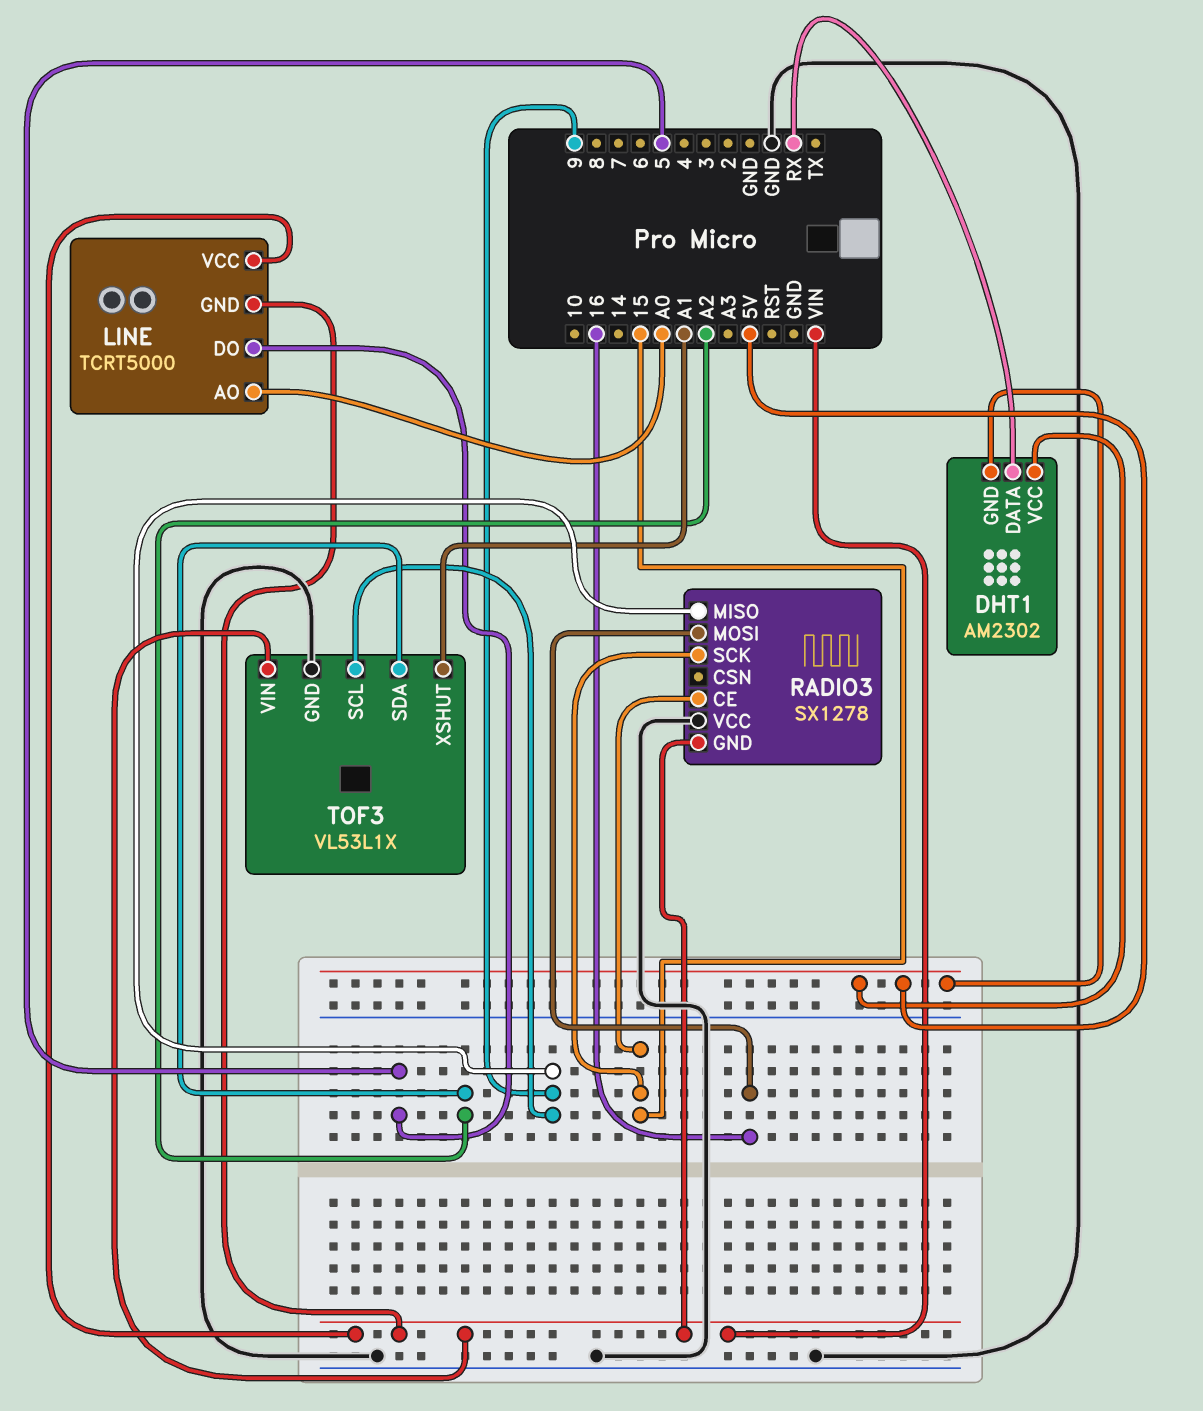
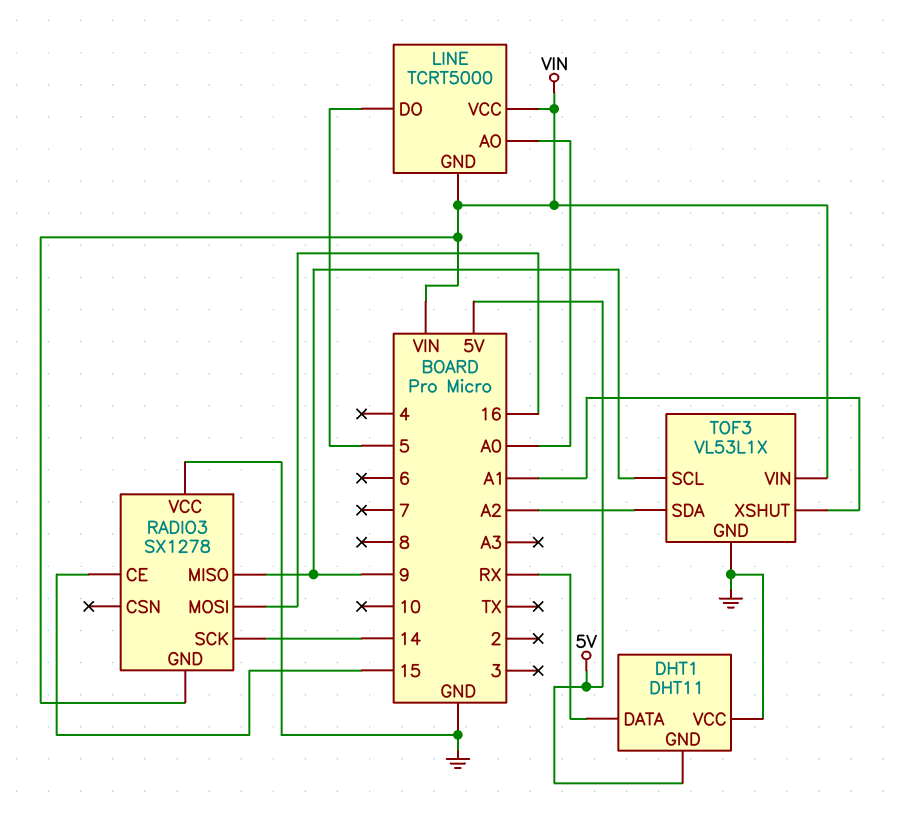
DHT1: AM2302 -> DHT11
DHT1 pin VCC: 5V -> GND
RADIO3 pin SCK: 15 -> 14

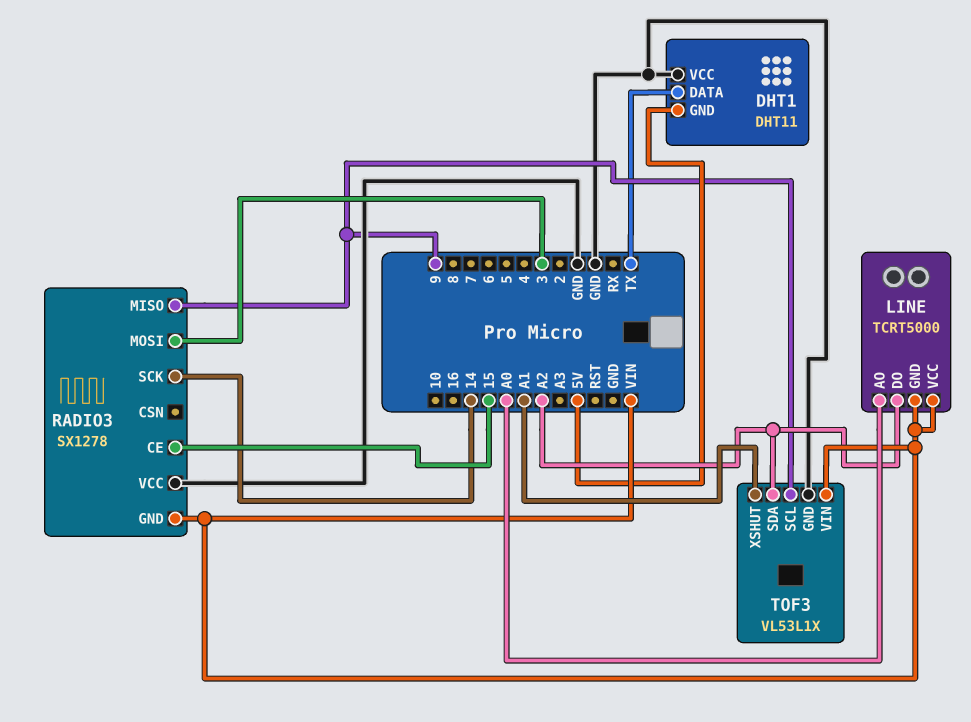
DHT1 pin DATA: RX -> TX
LINE pin DO: 5 -> A2
RADIO3 pin MOSI: 16 -> 3

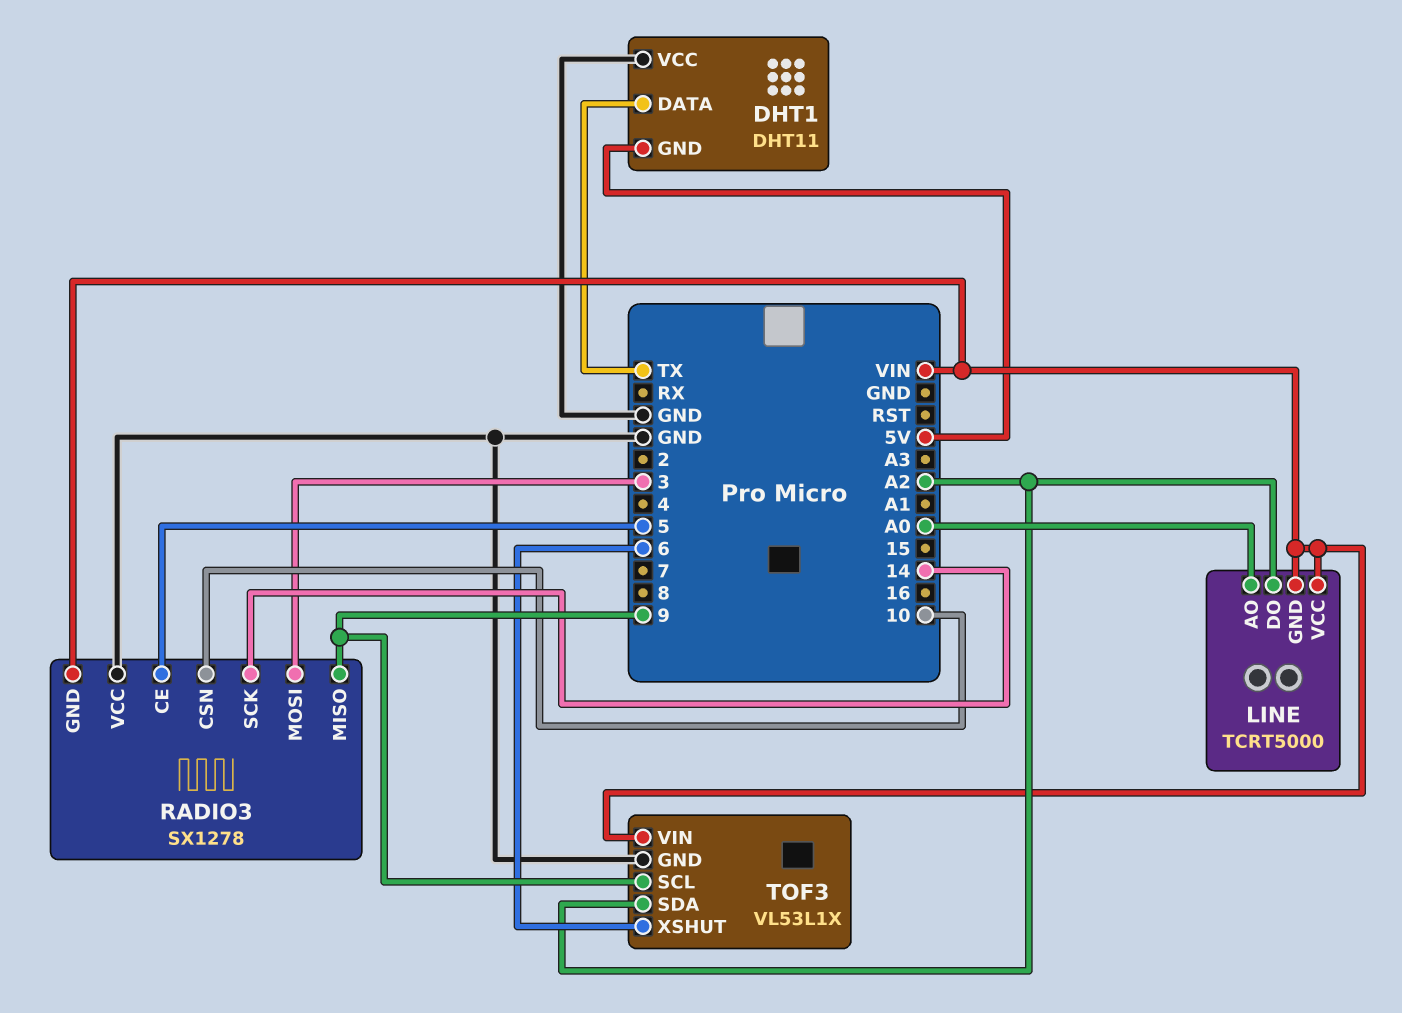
RADIO3 pin CE: 15 -> 5
RADIO3 pin CSN: none -> 10
TOF3 pin XSHUT: A1 -> 6

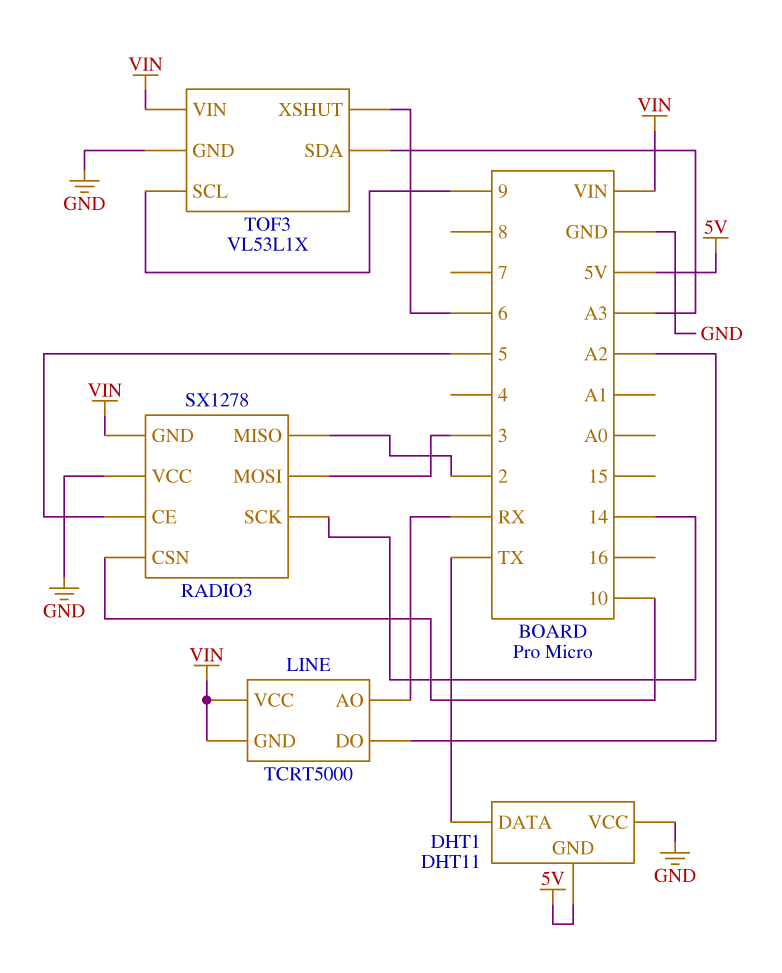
LINE pin AO: A0 -> RX
RADIO3 pin MISO: 9 -> 2
TOF3 pin SDA: A2 -> A3

